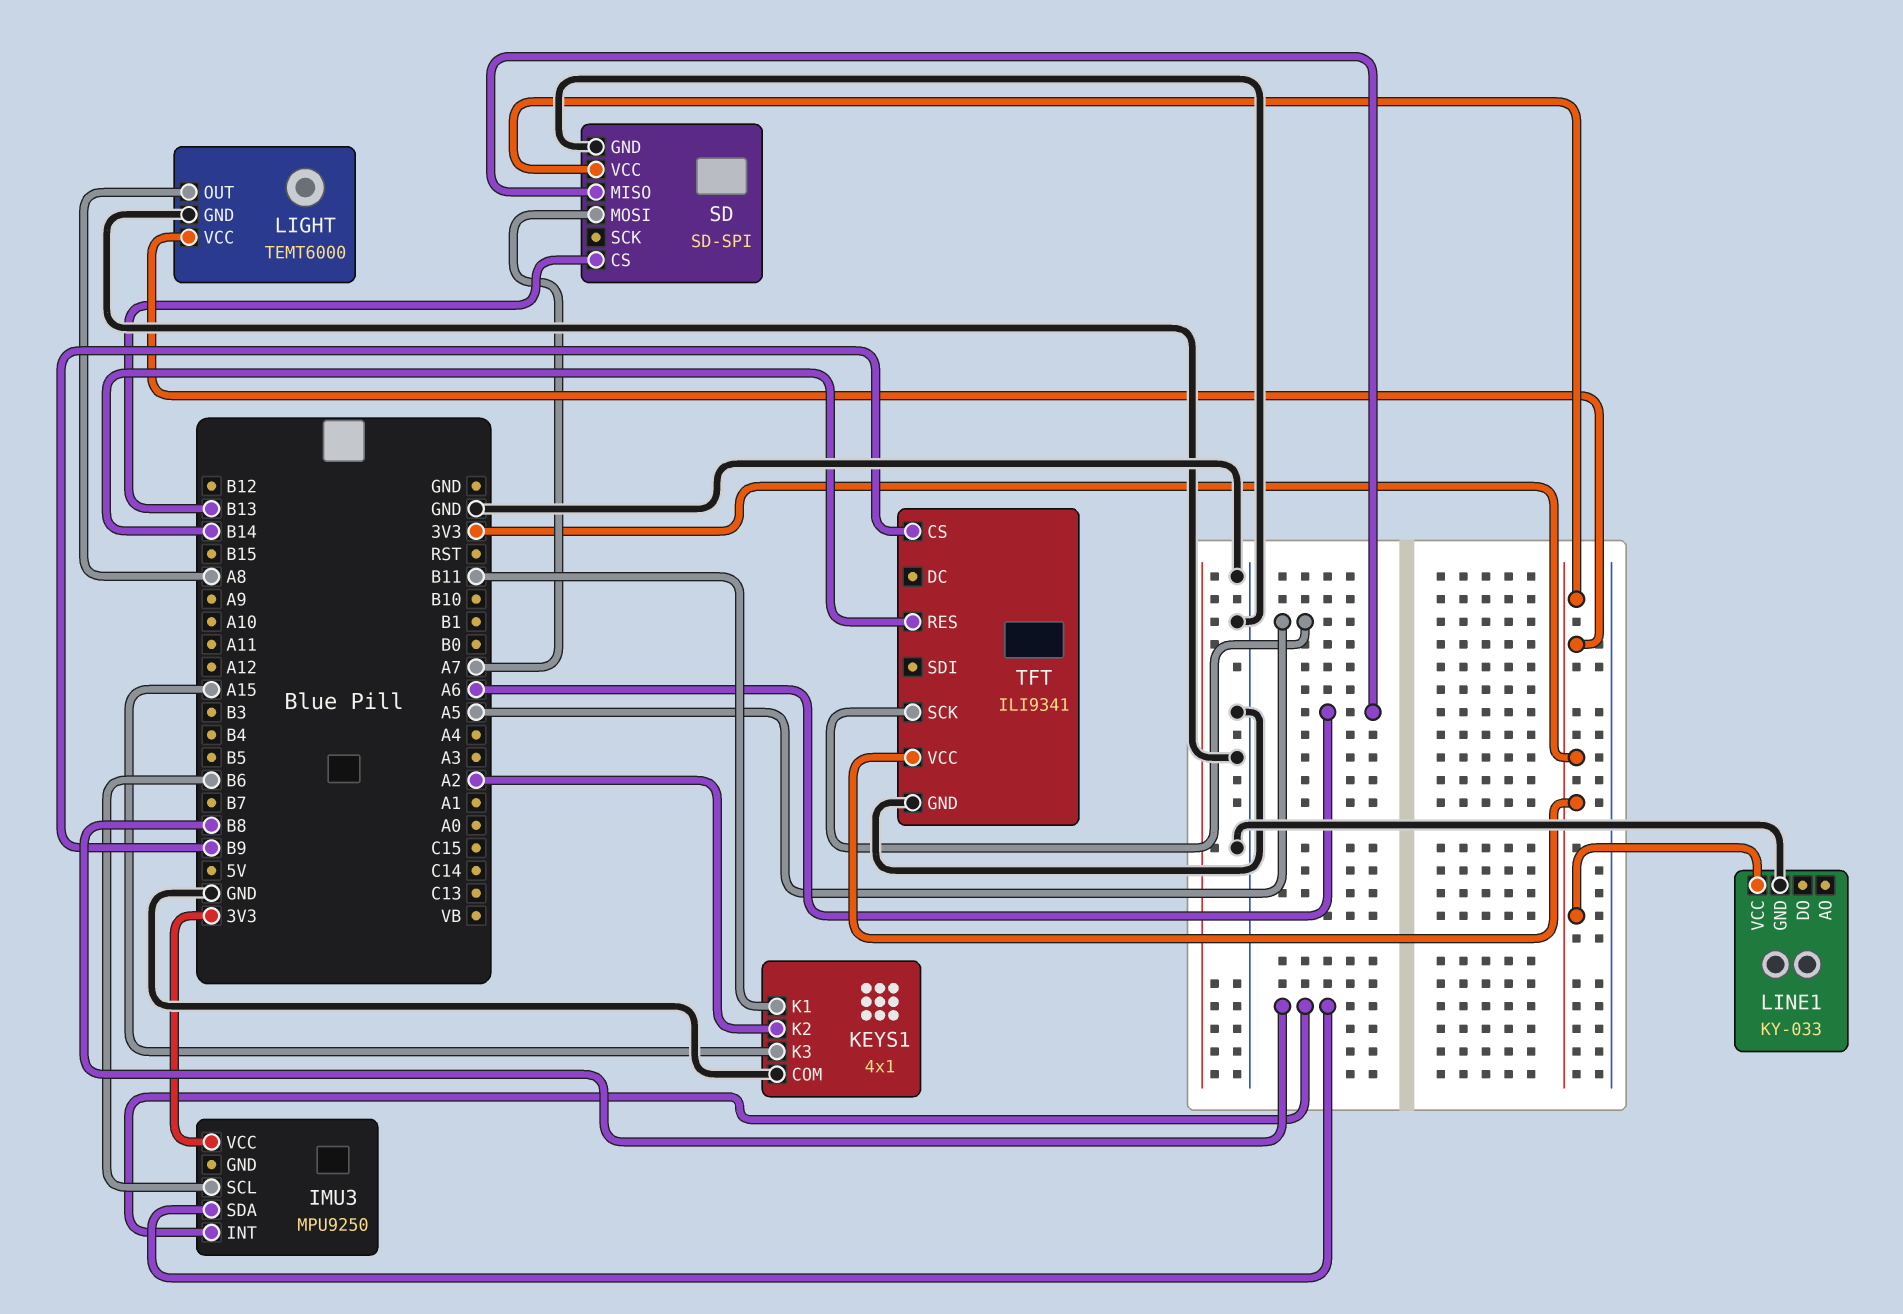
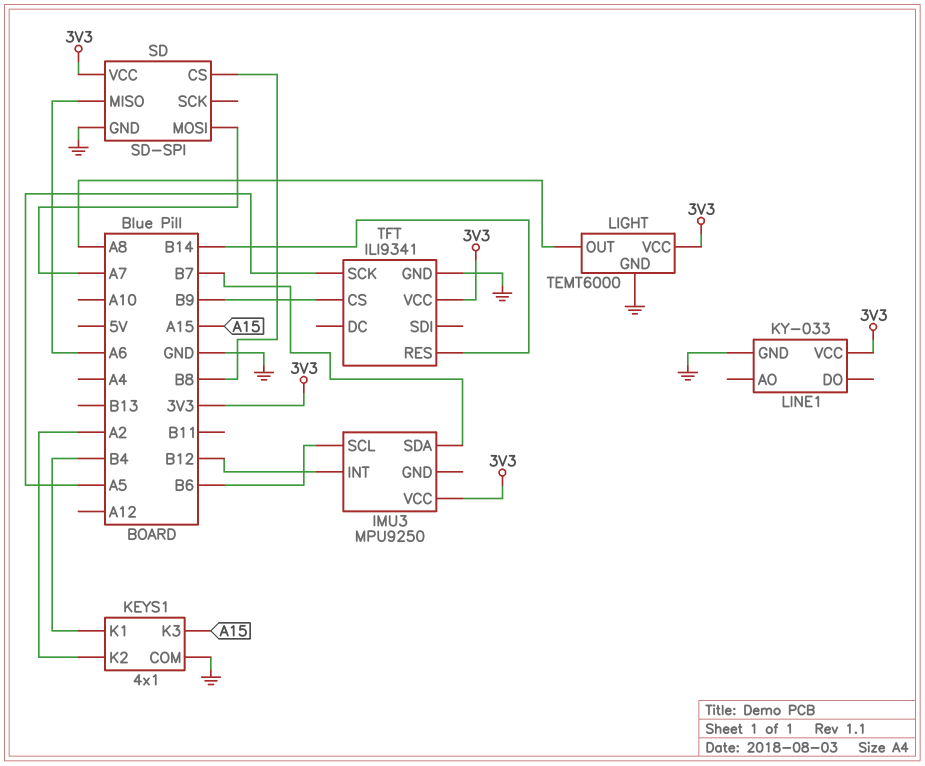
IMU3 pin INT: B8 -> B12
IMU3 pin SDA: B8 -> B7
KEYS1 pin K1: B11 -> B4
SD pin CS: B13 -> B8

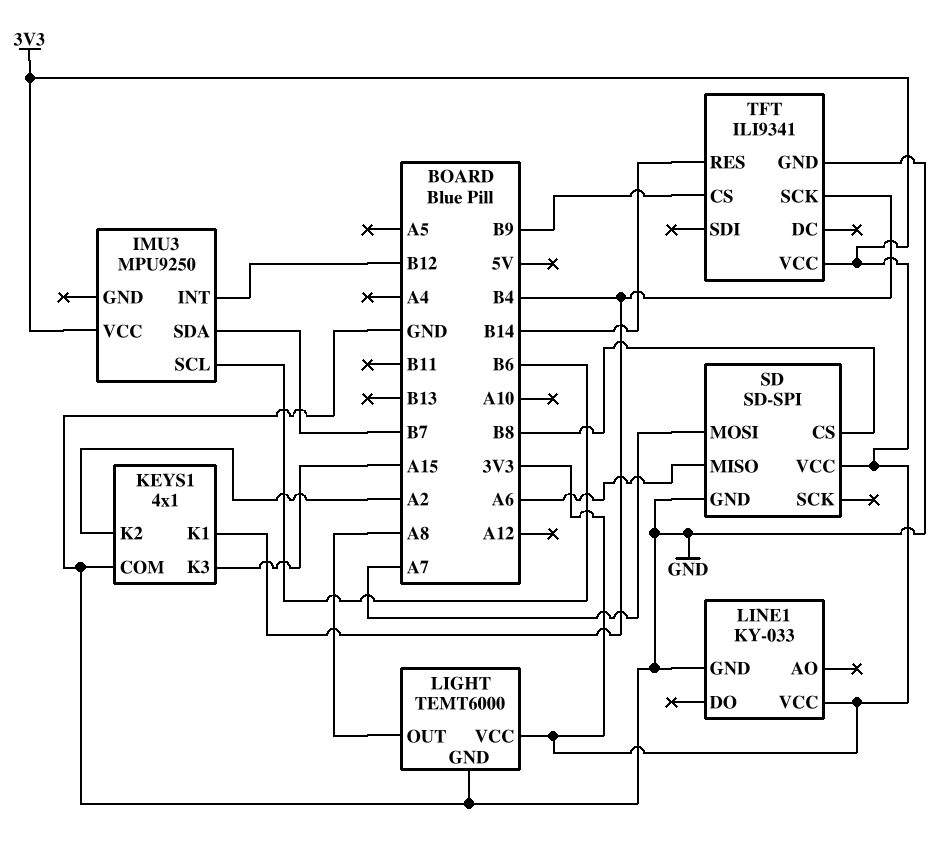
TFT pin SCK: A5 -> B4

